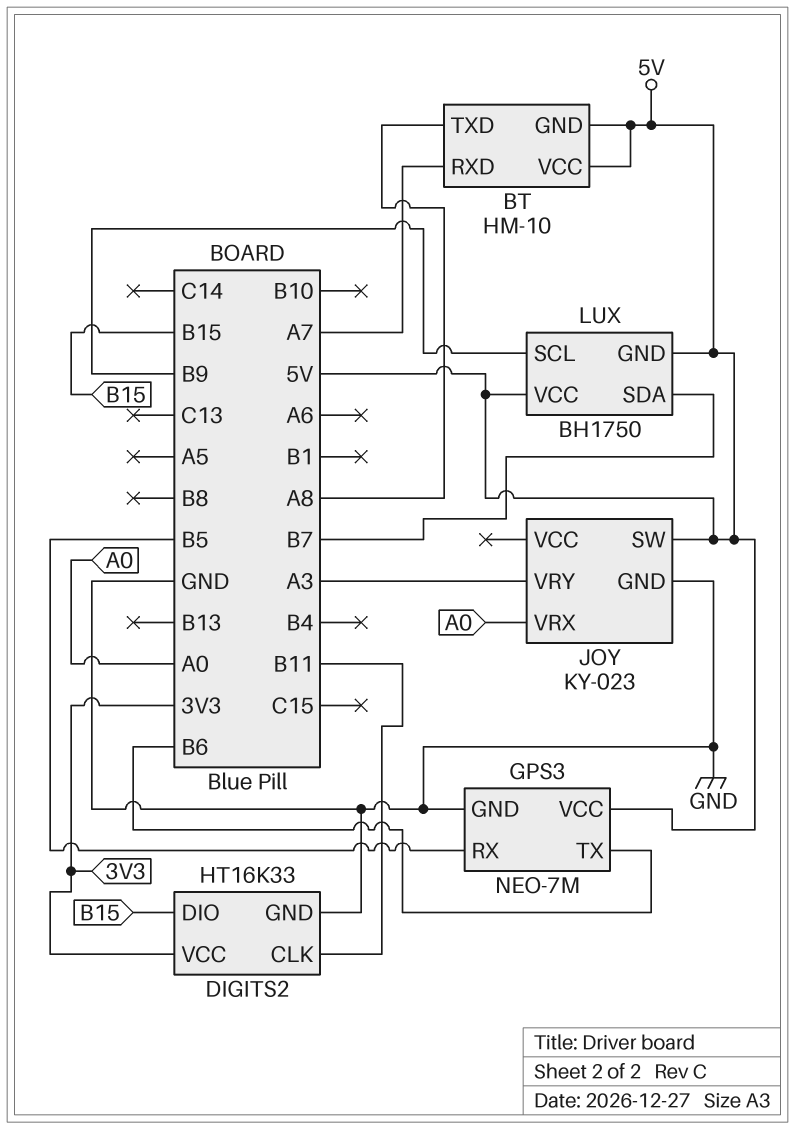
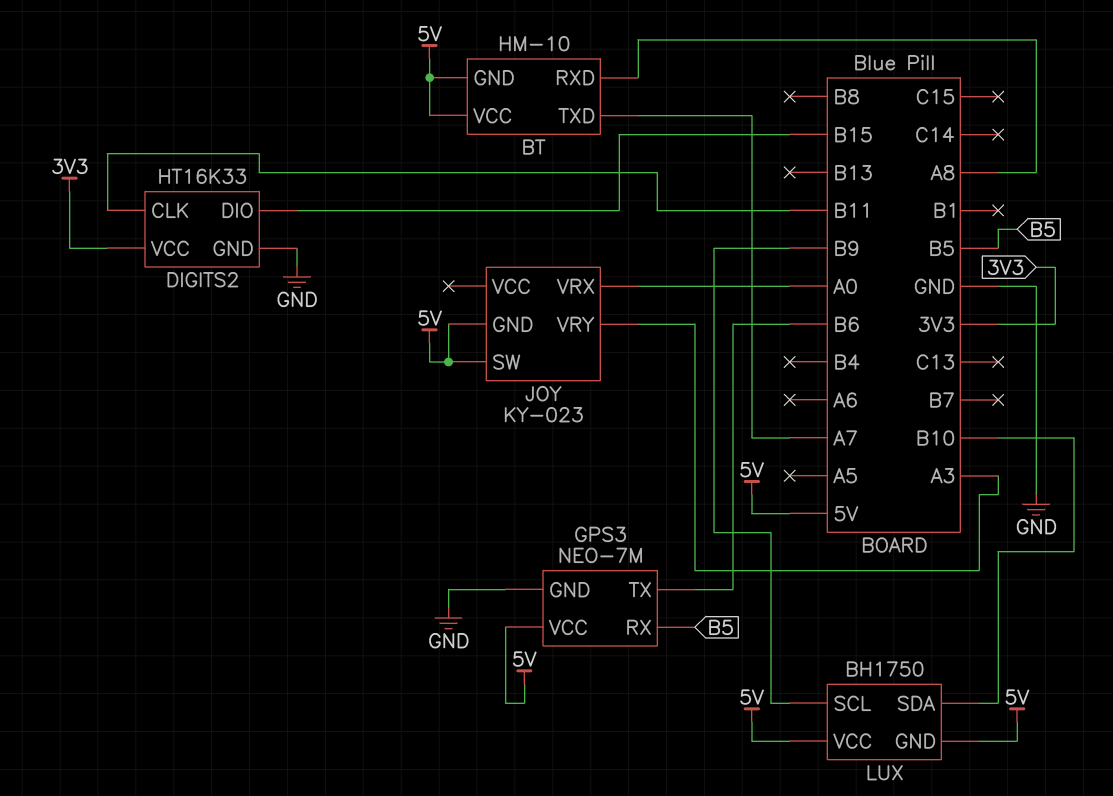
BT pin RXD: A7 -> A8
BT pin TXD: A8 -> A7
JOY pin GND: GND -> 5V
LUX pin SDA: B7 -> B10

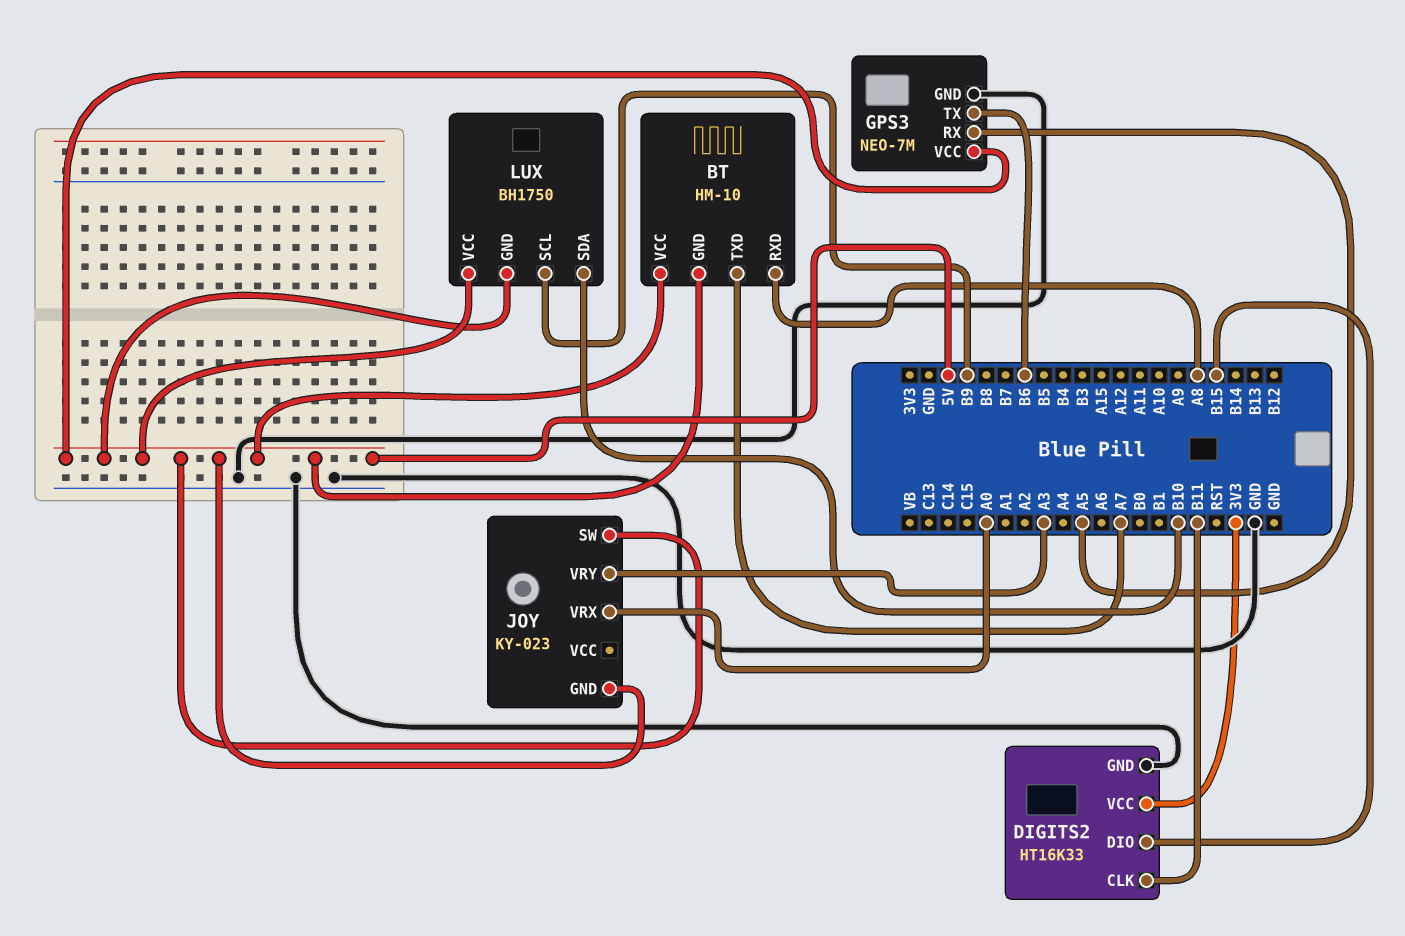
GPS3 pin RX: B5 -> A5

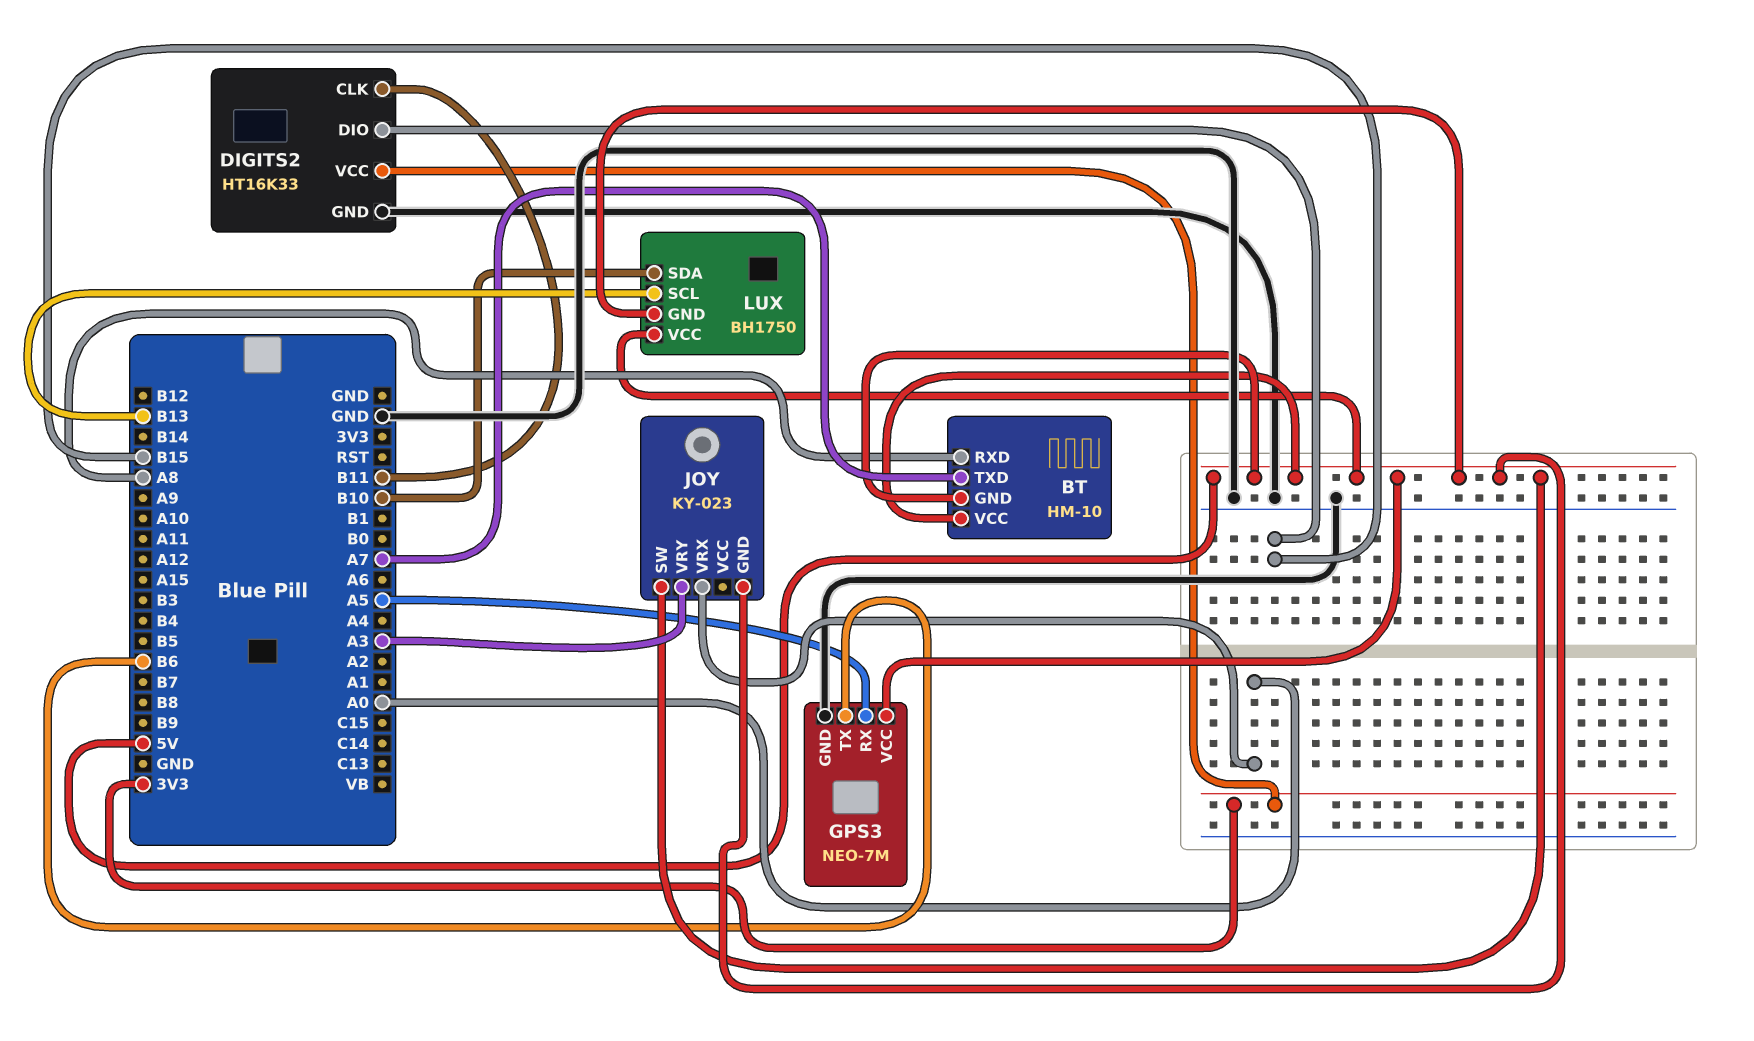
LUX pin SCL: B9 -> B13

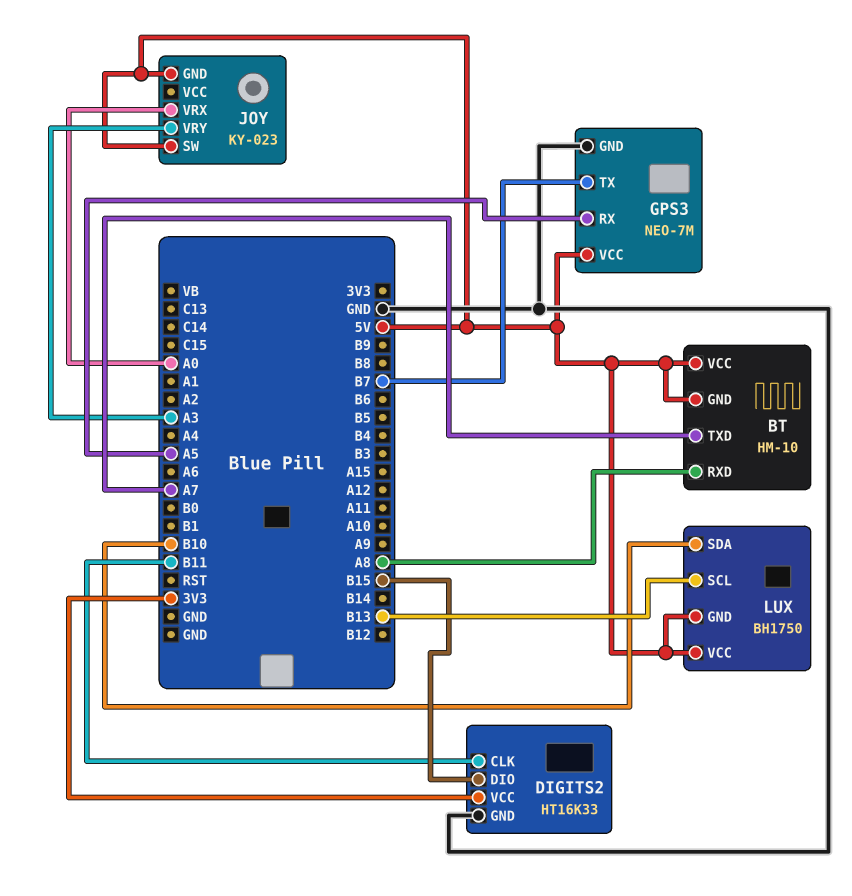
GPS3 pin TX: B6 -> B7

